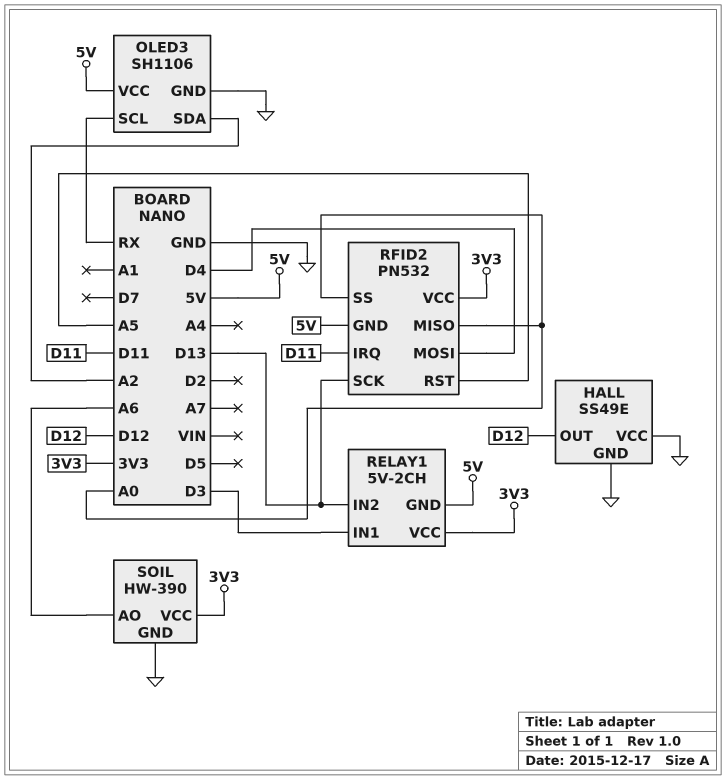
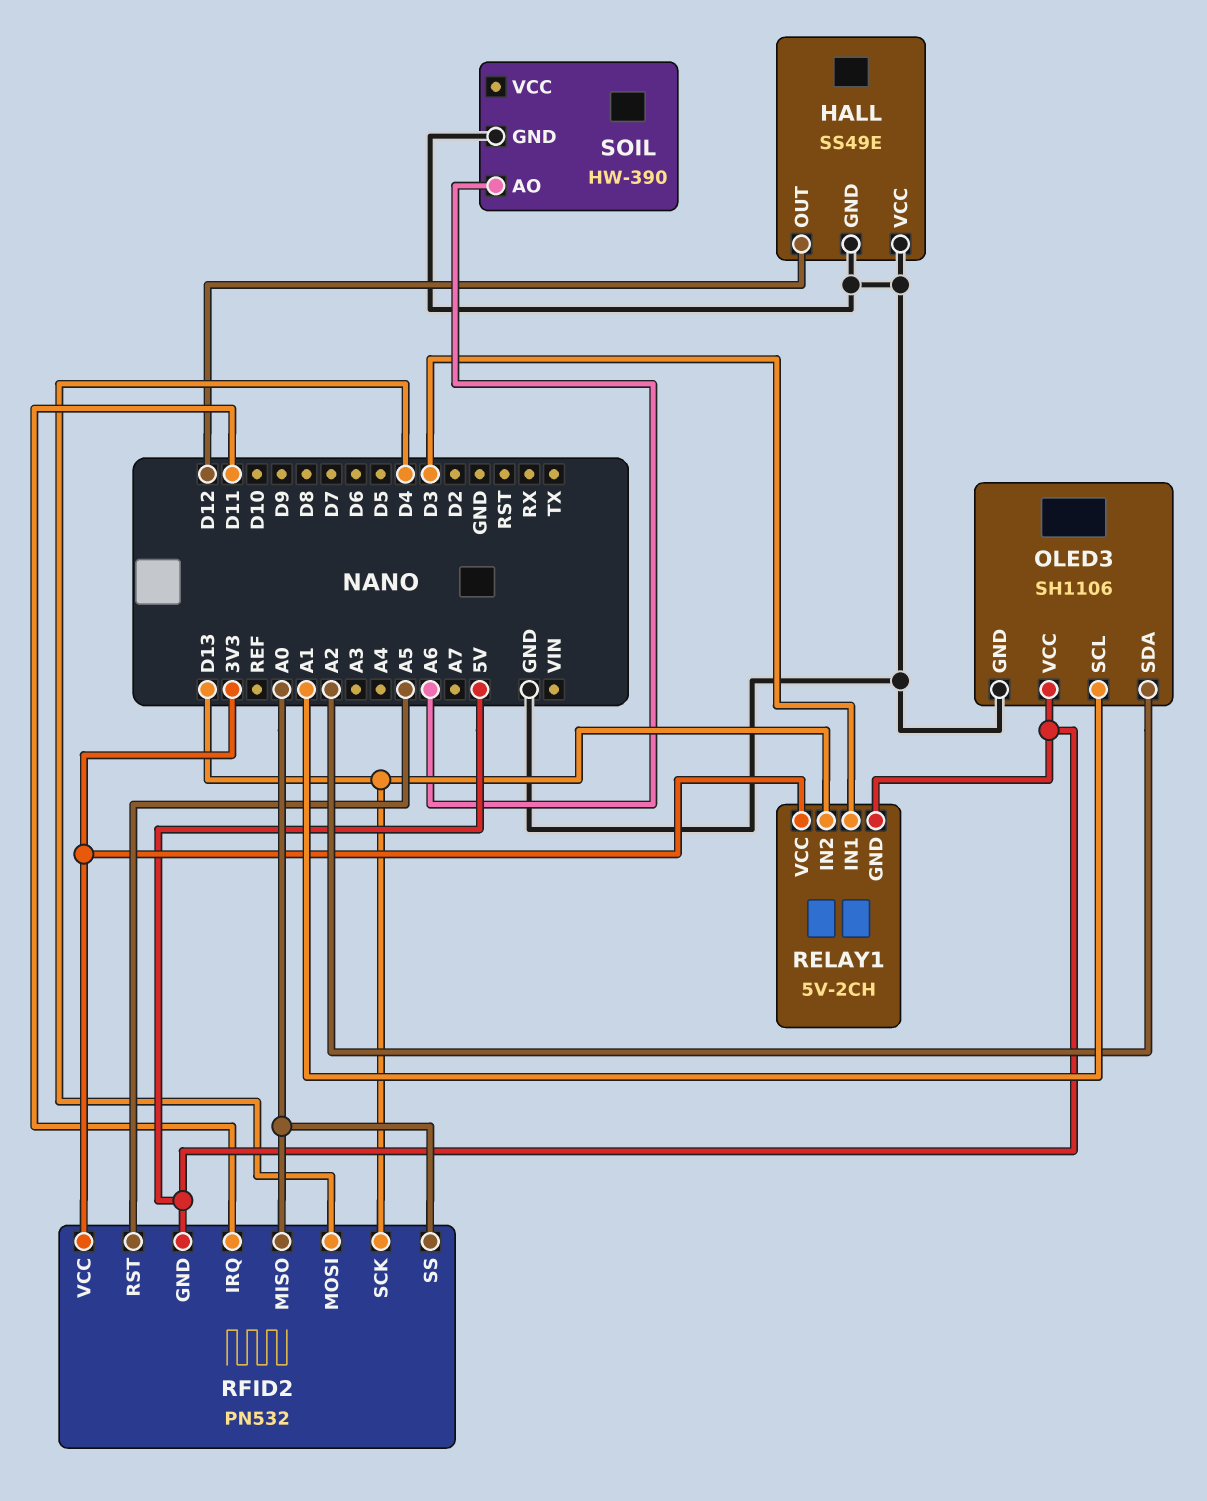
OLED3 pin SCL: RX -> A1
SOIL pin VCC: 3V3 -> none

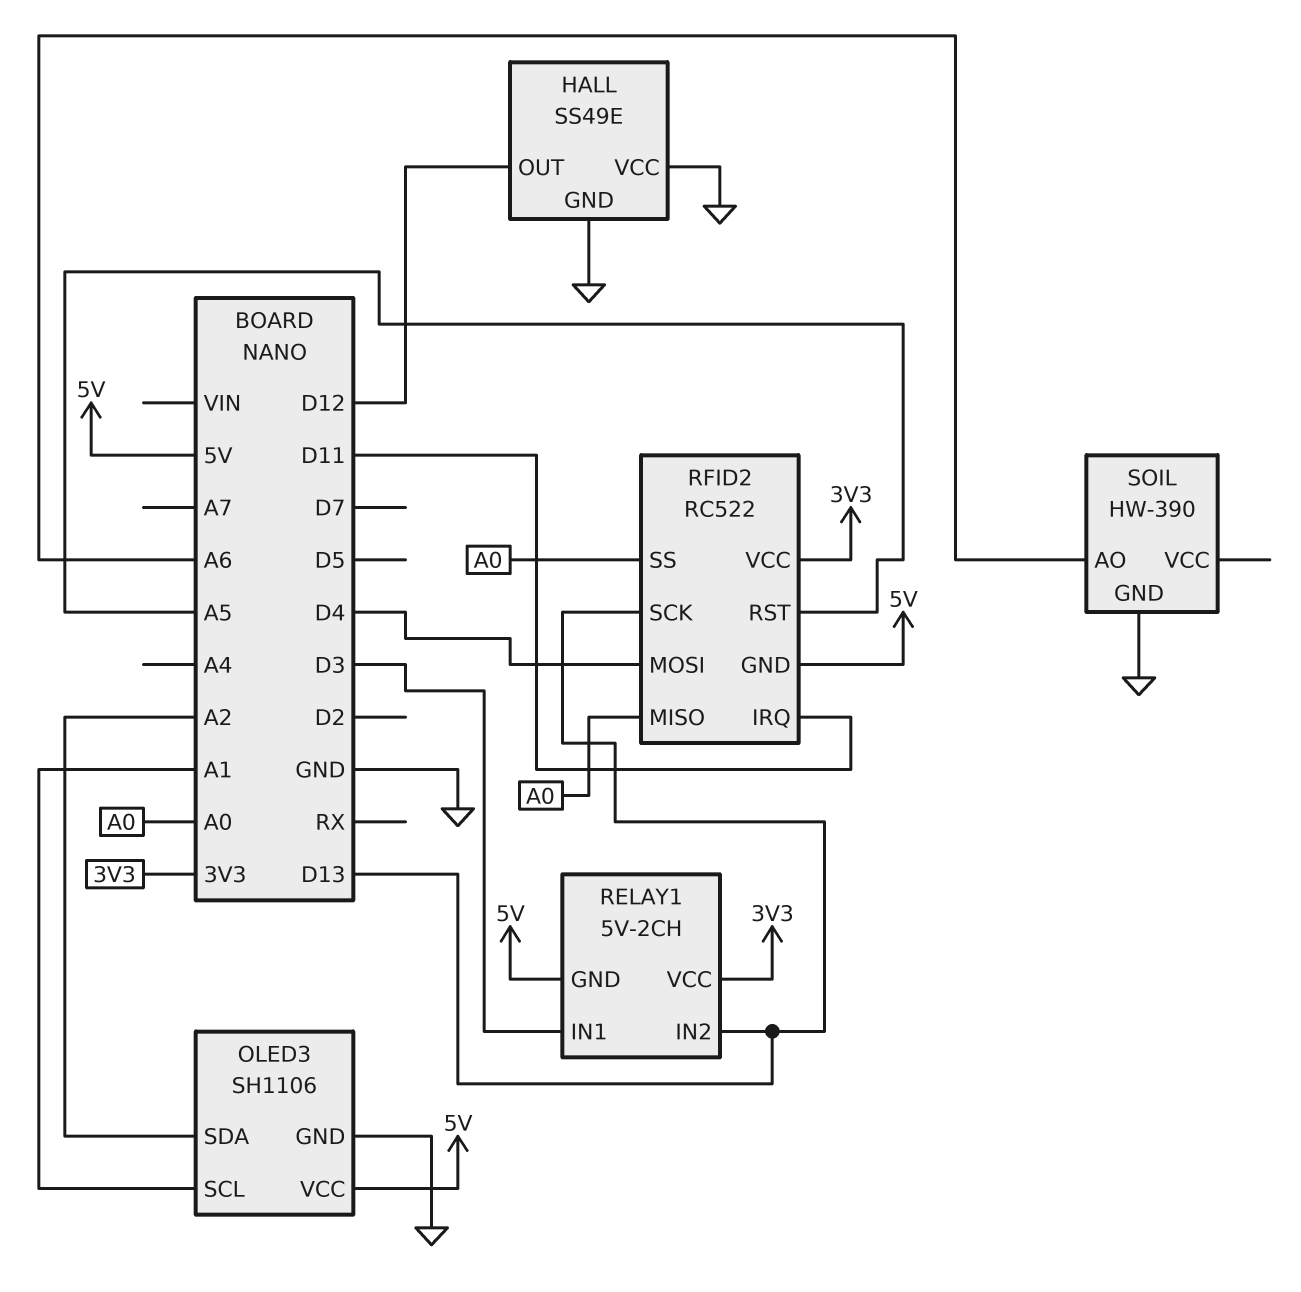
RFID2: PN532 -> RC522

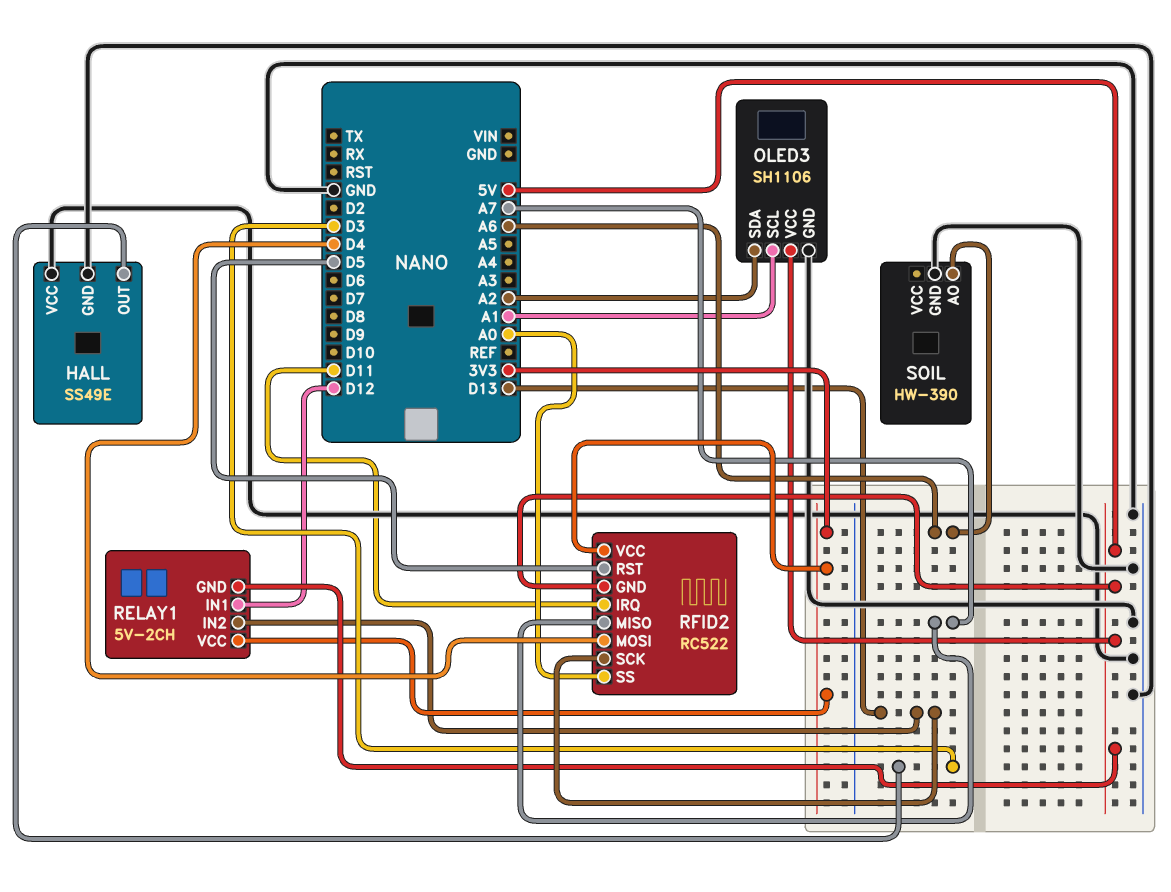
HALL pin OUT: D12 -> D3
RELAY1 pin IN1: D3 -> D12
RFID2 pin MISO: A0 -> A7
RFID2 pin RST: A5 -> D5

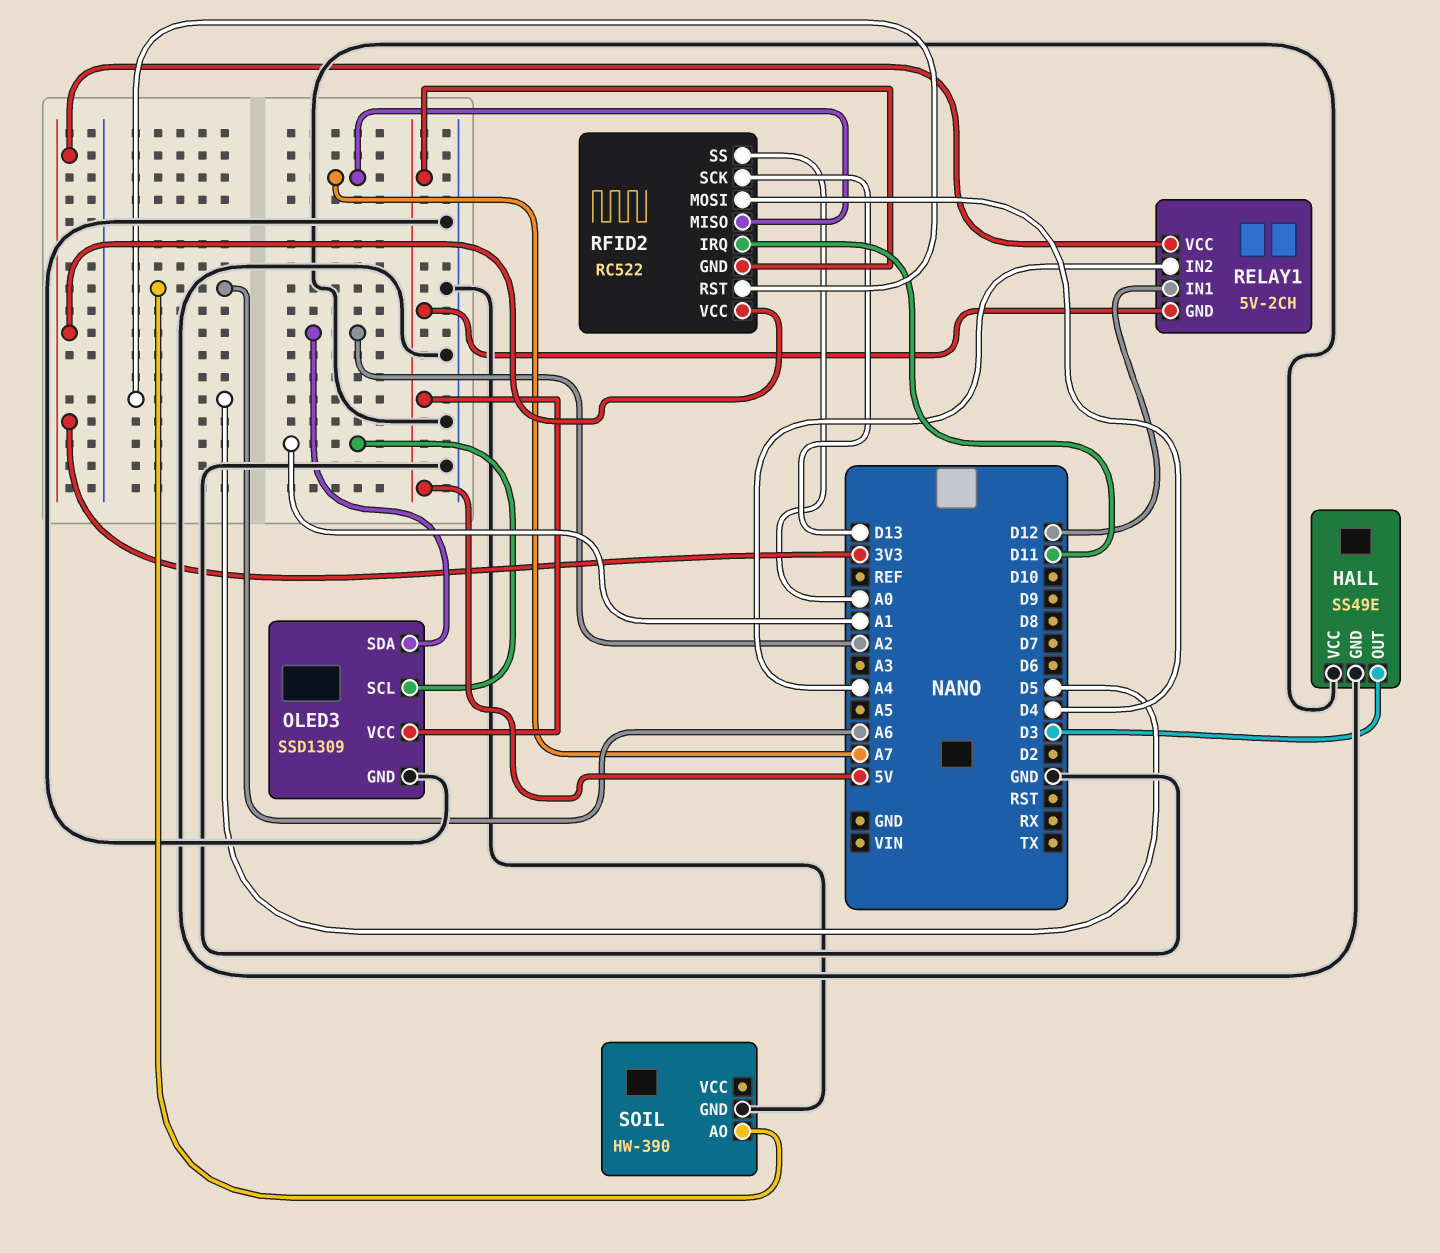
OLED3: SH1106 -> SSD1309
RELAY1 pin IN2: D13 -> A4

